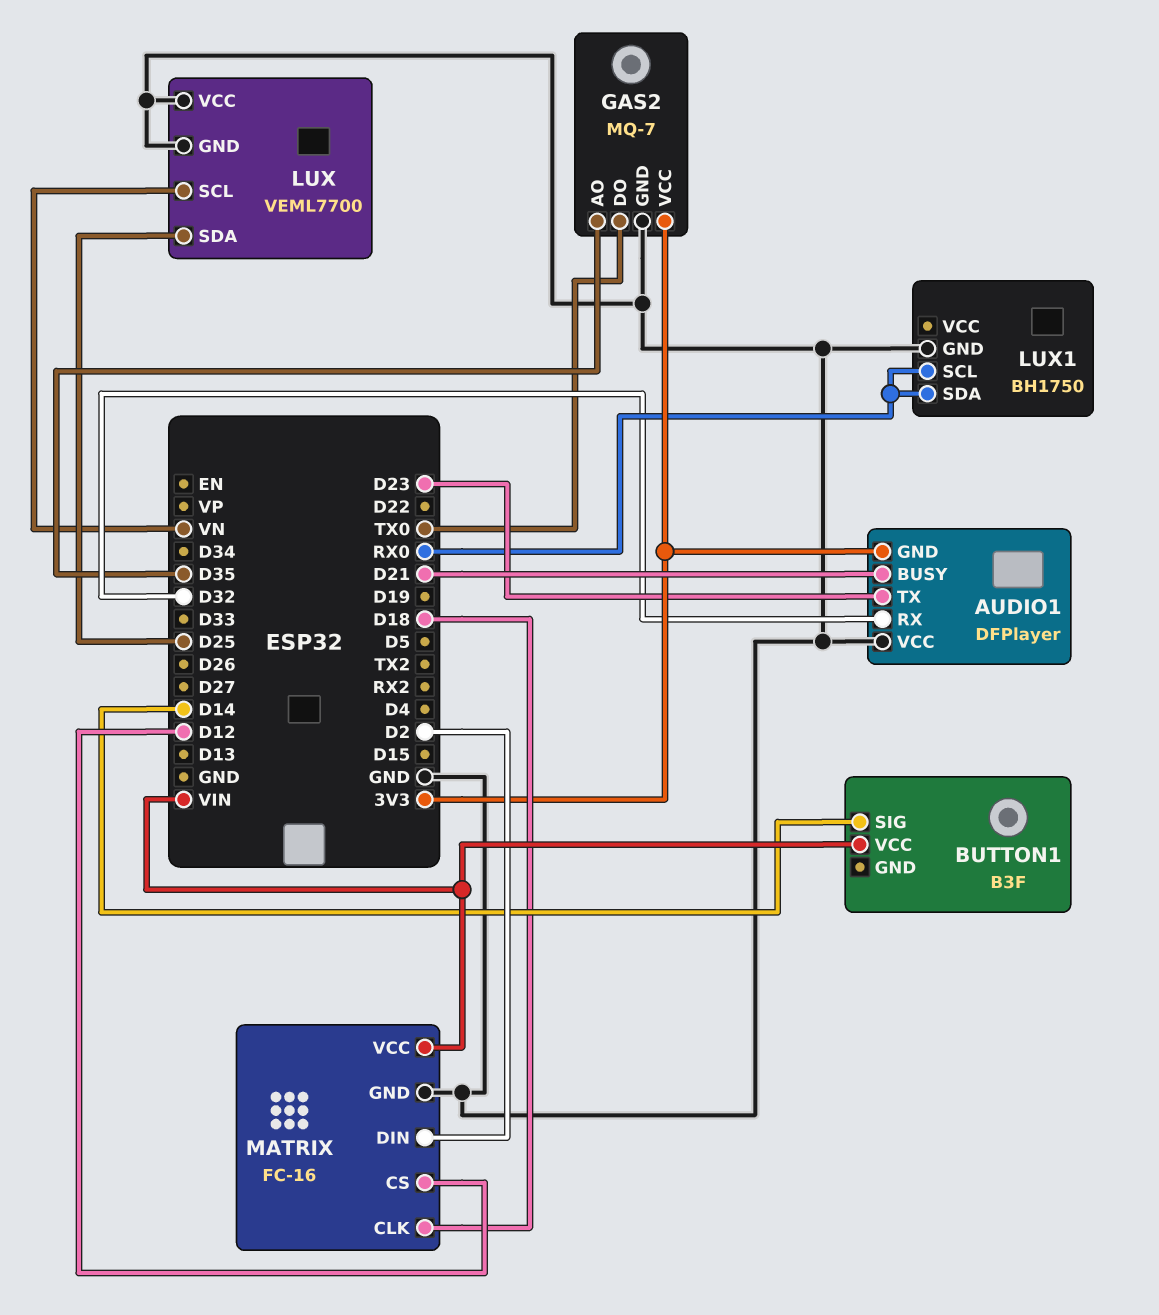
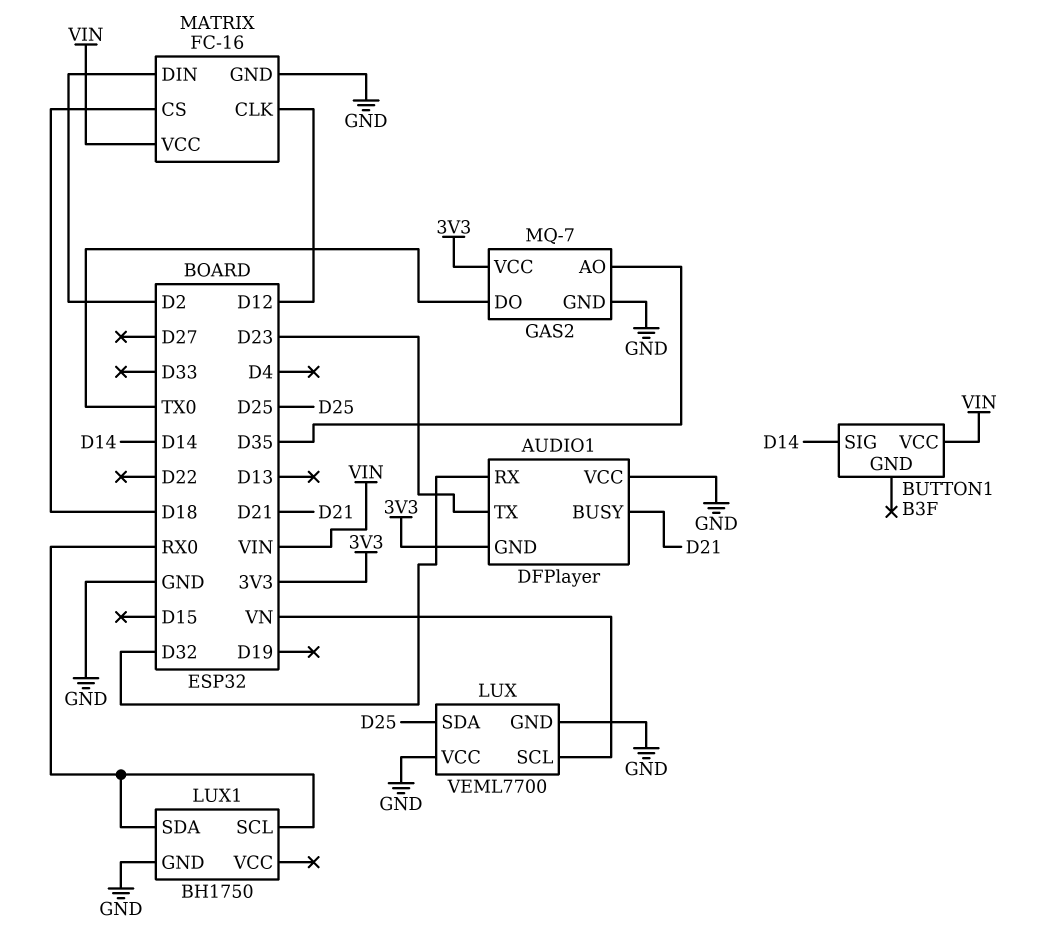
MATRIX pin CLK: D18 -> D12
MATRIX pin CS: D12 -> D18

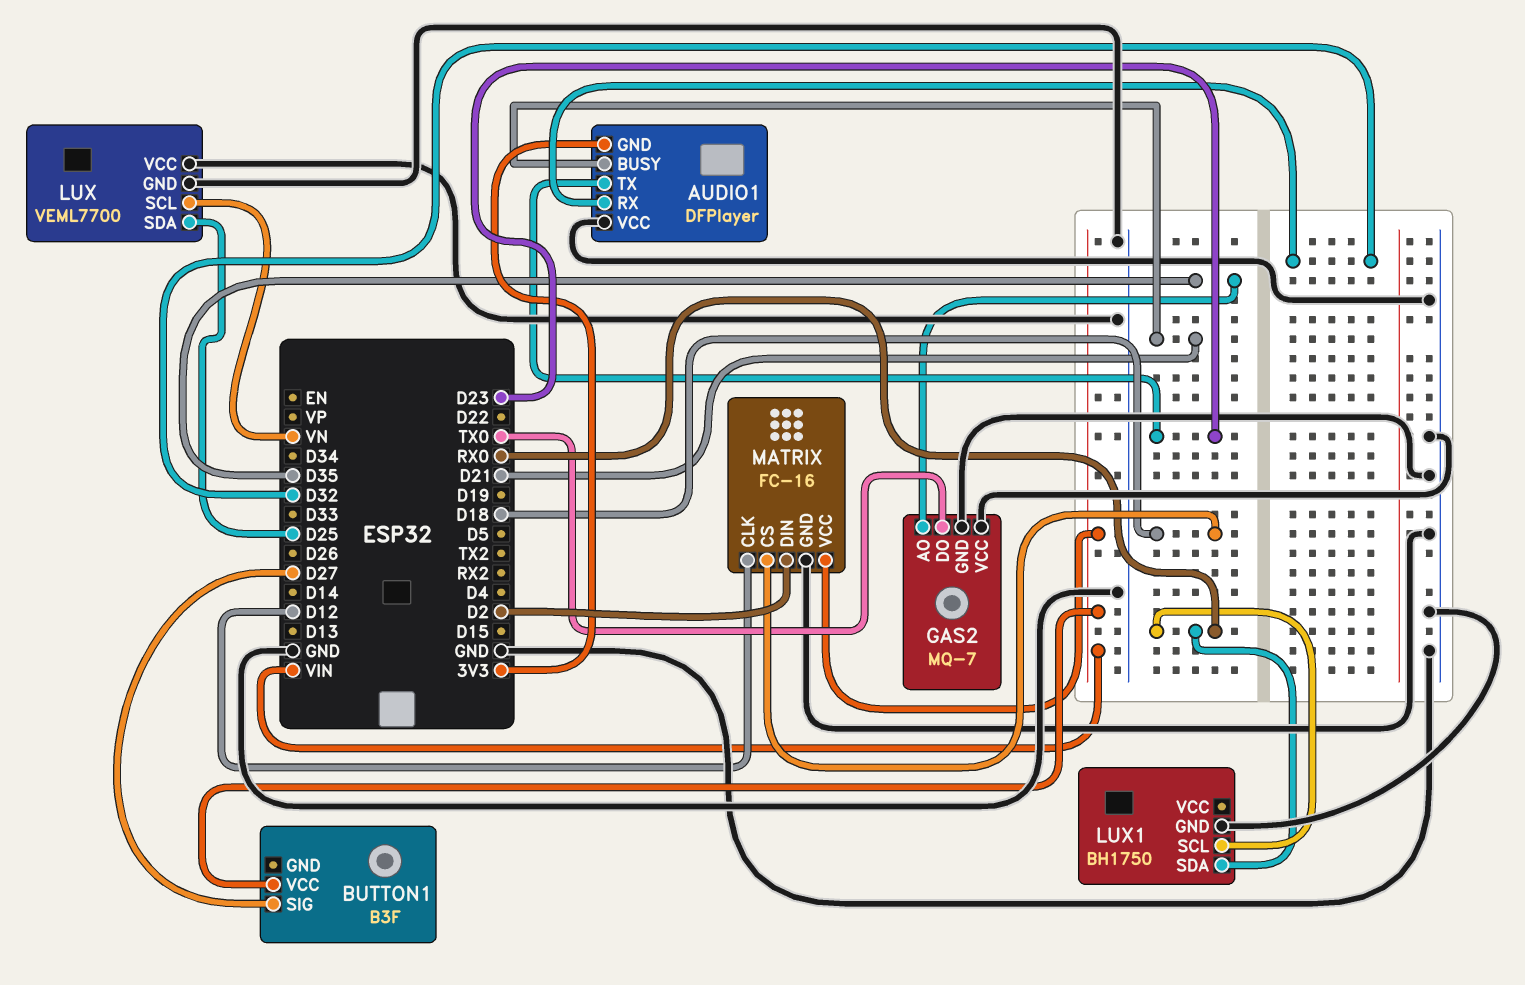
BUTTON1 pin SIG: D14 -> D27
GAS2 pin VCC: 3V3 -> GND

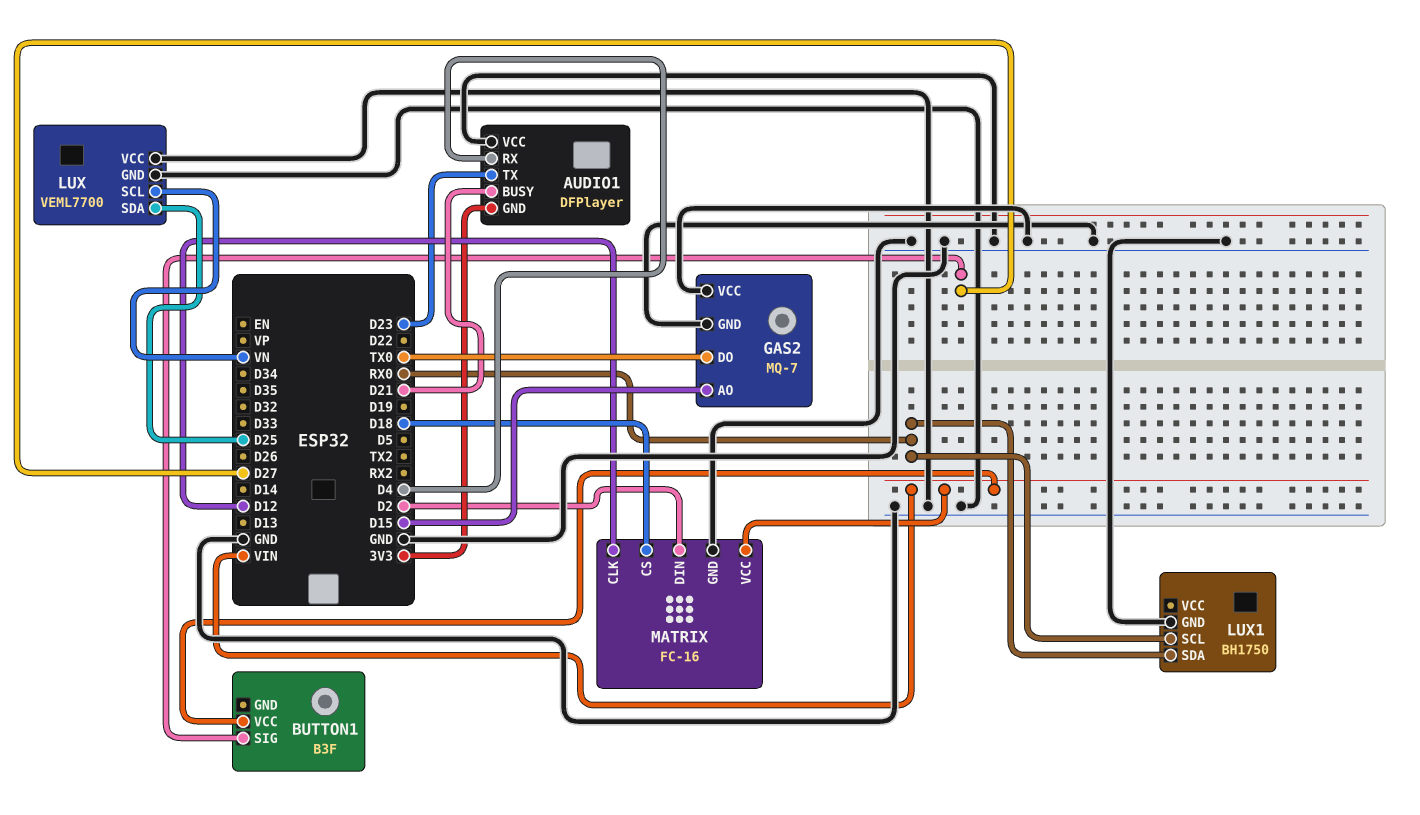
AUDIO1 pin RX: D32 -> D4
GAS2 pin AO: D35 -> D15

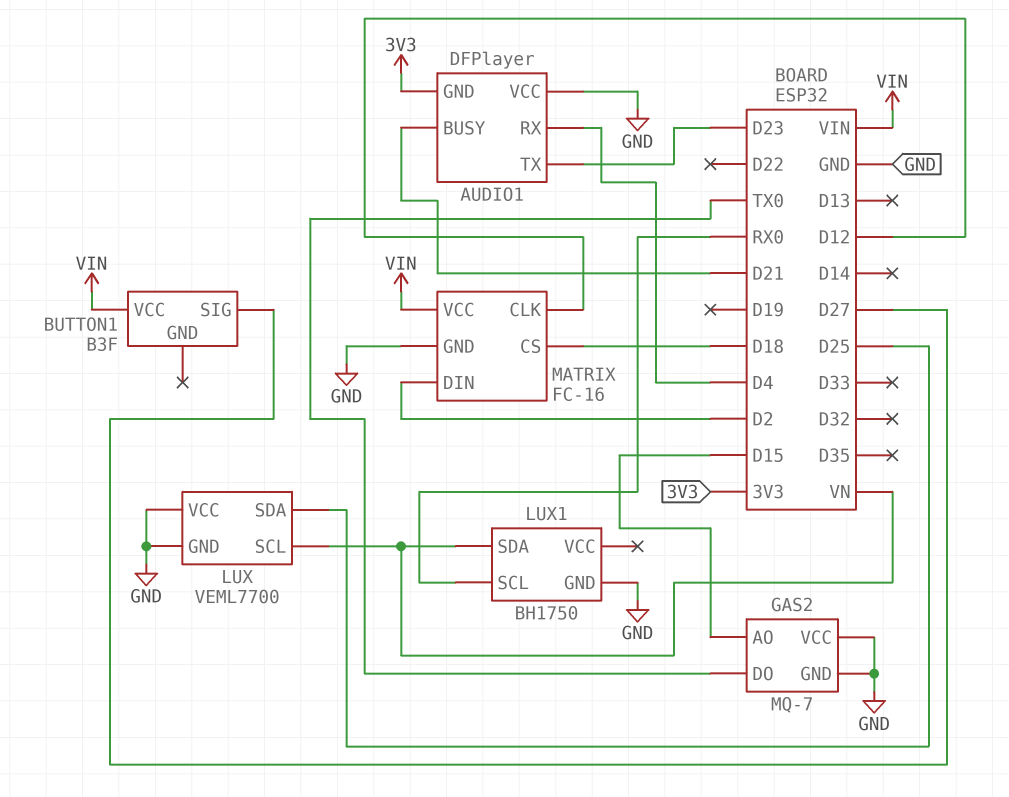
LUX1 pin SDA: RX0 -> VN

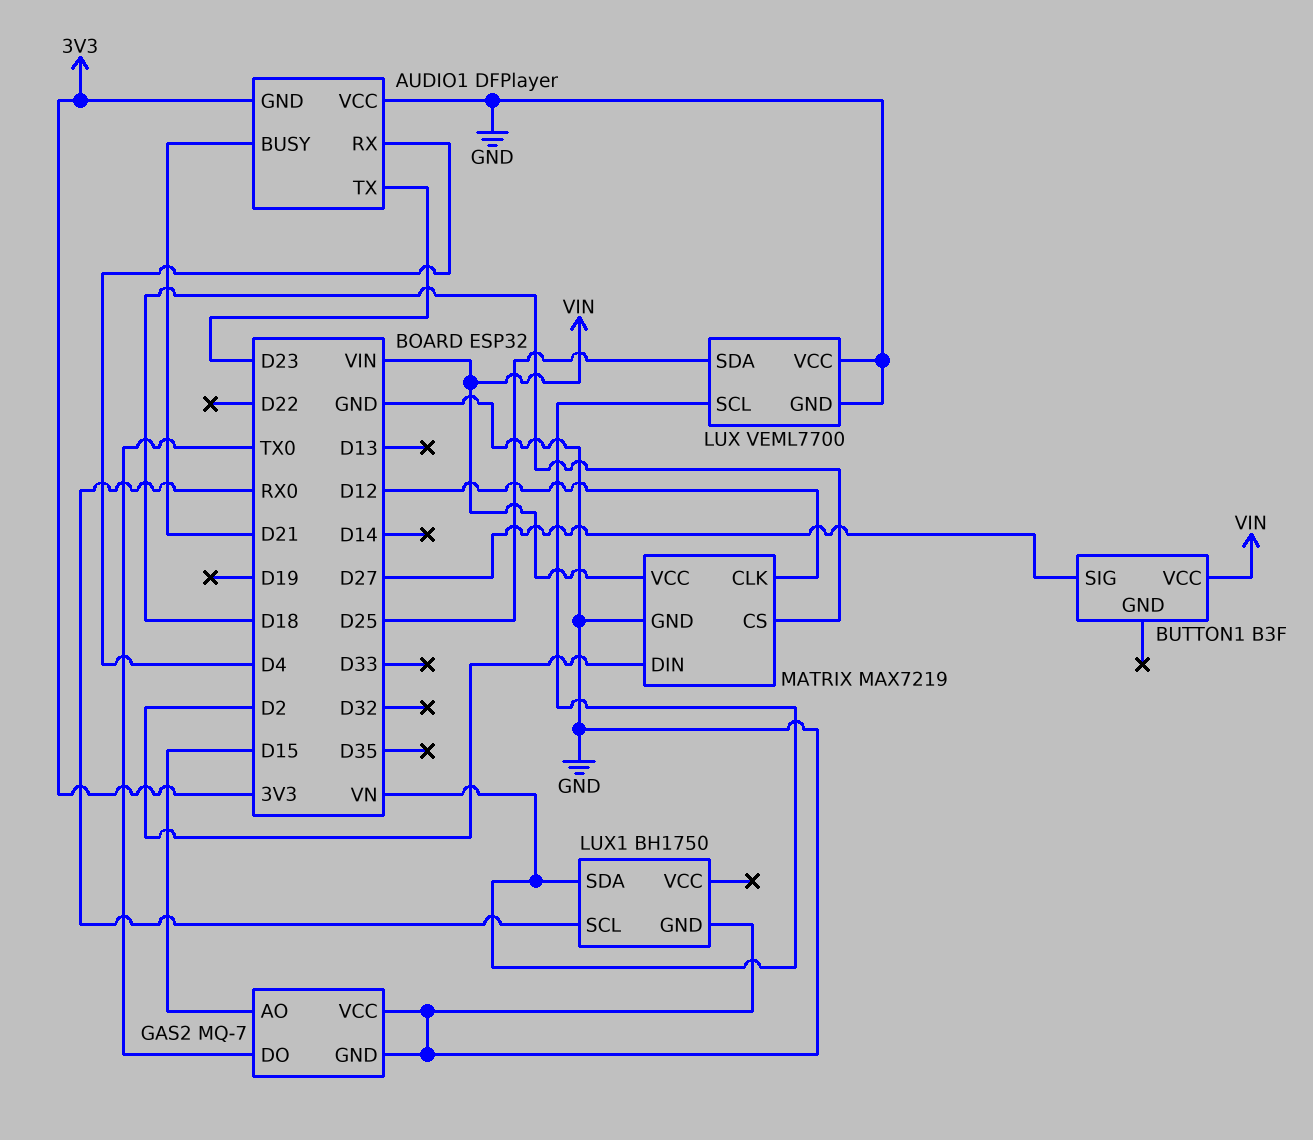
MATRIX: FC-16 -> MAX7219

